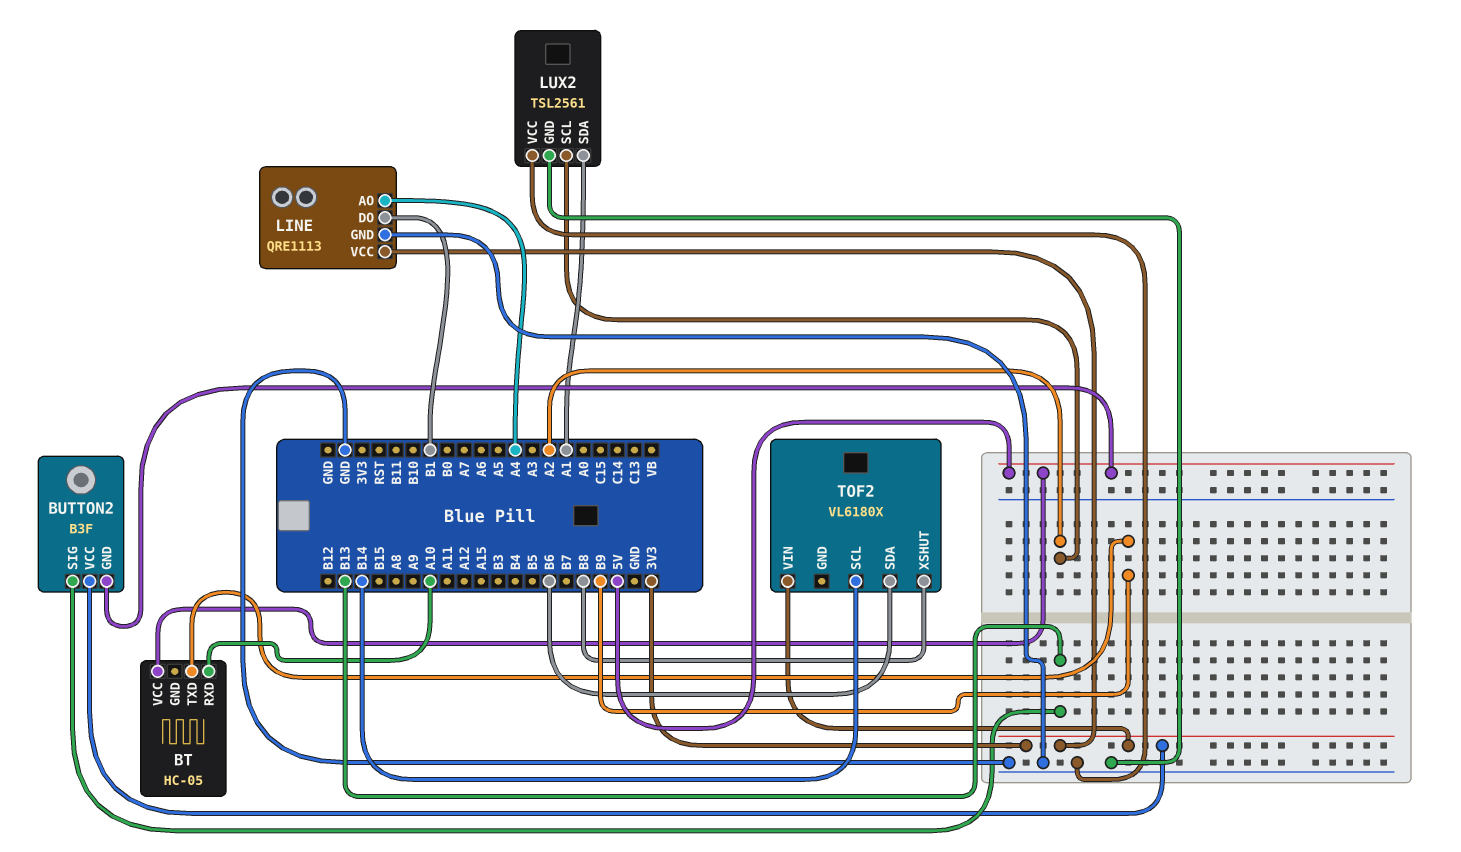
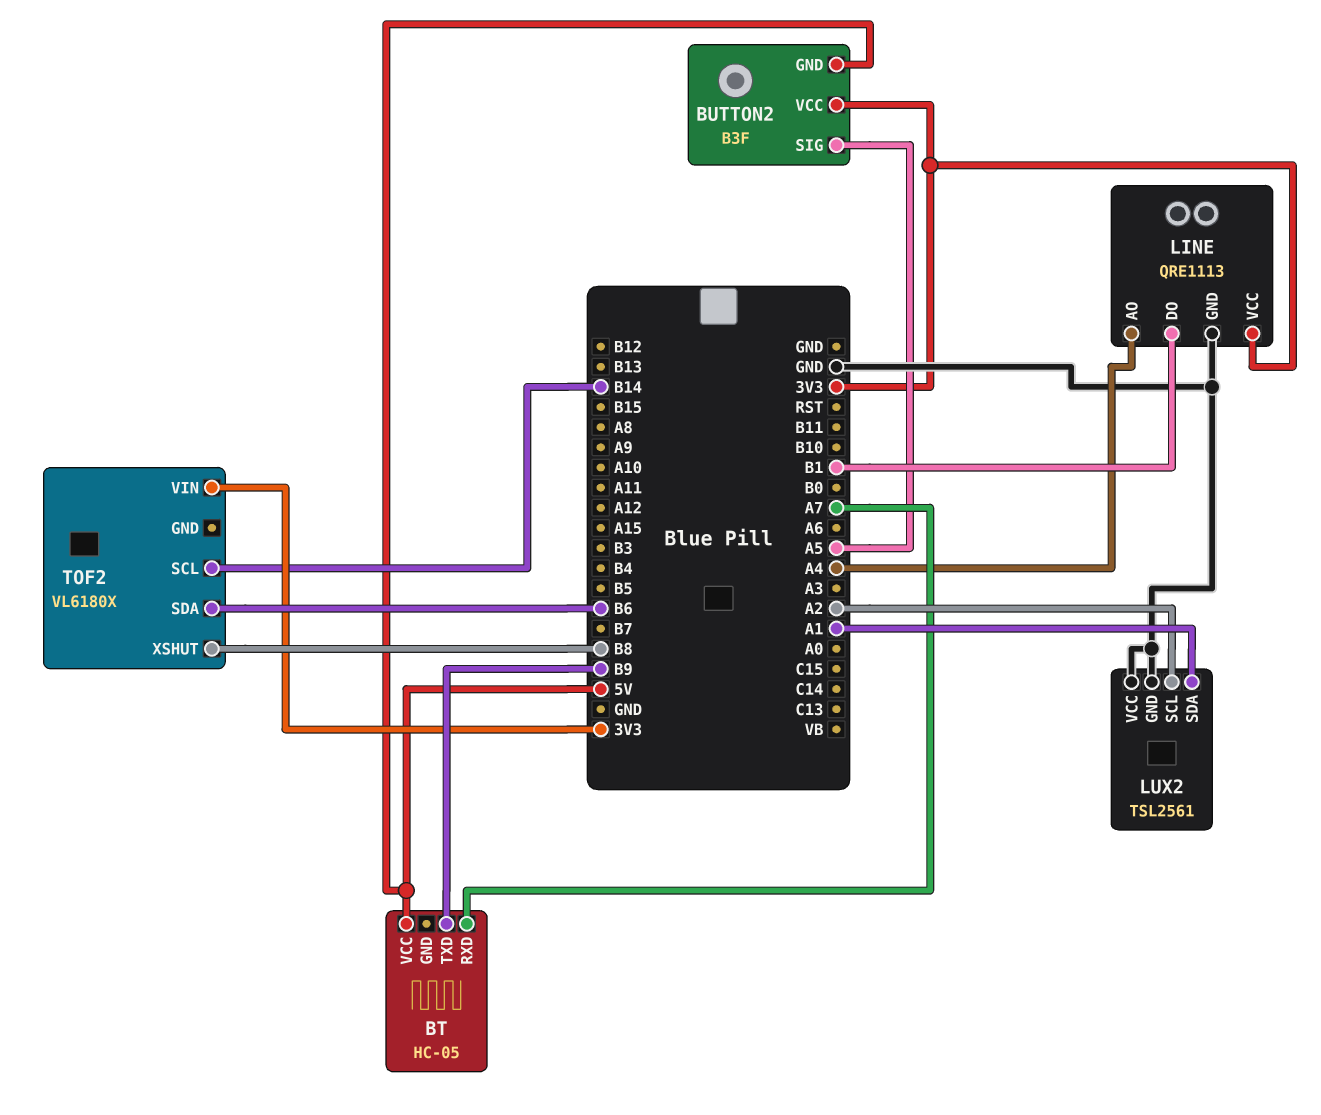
BT pin RXD: A10 -> A7
BUTTON2 pin SIG: B13 -> A5

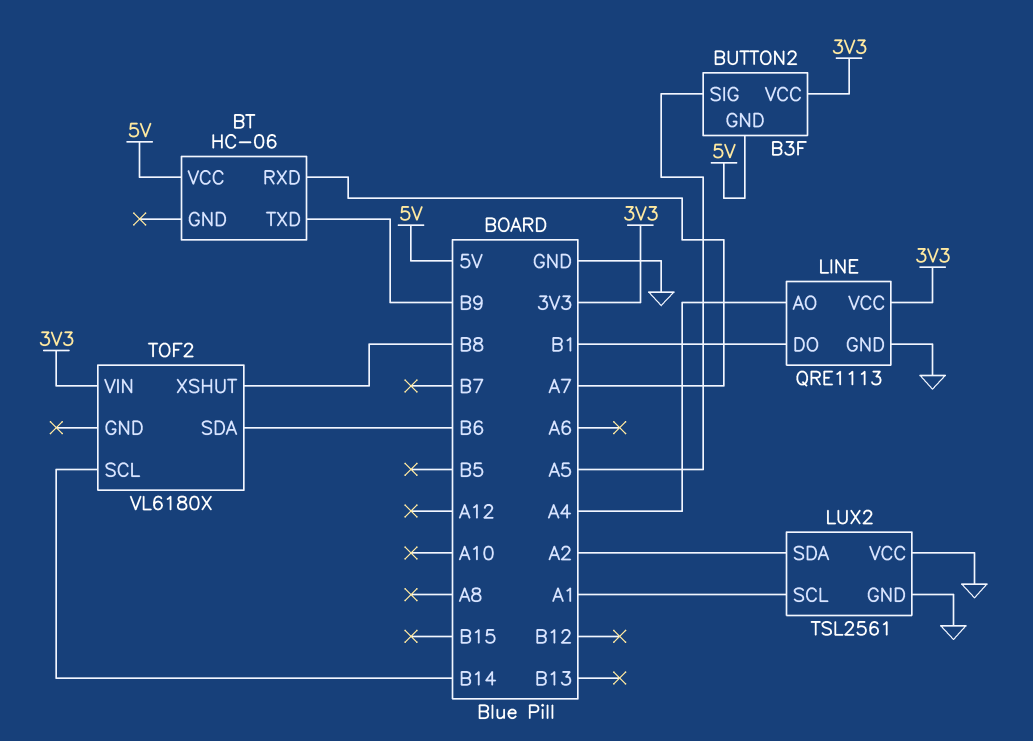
BT: HC-05 -> HC-06
LUX2 pin SCL: A2 -> A1
LUX2 pin SDA: A1 -> A2

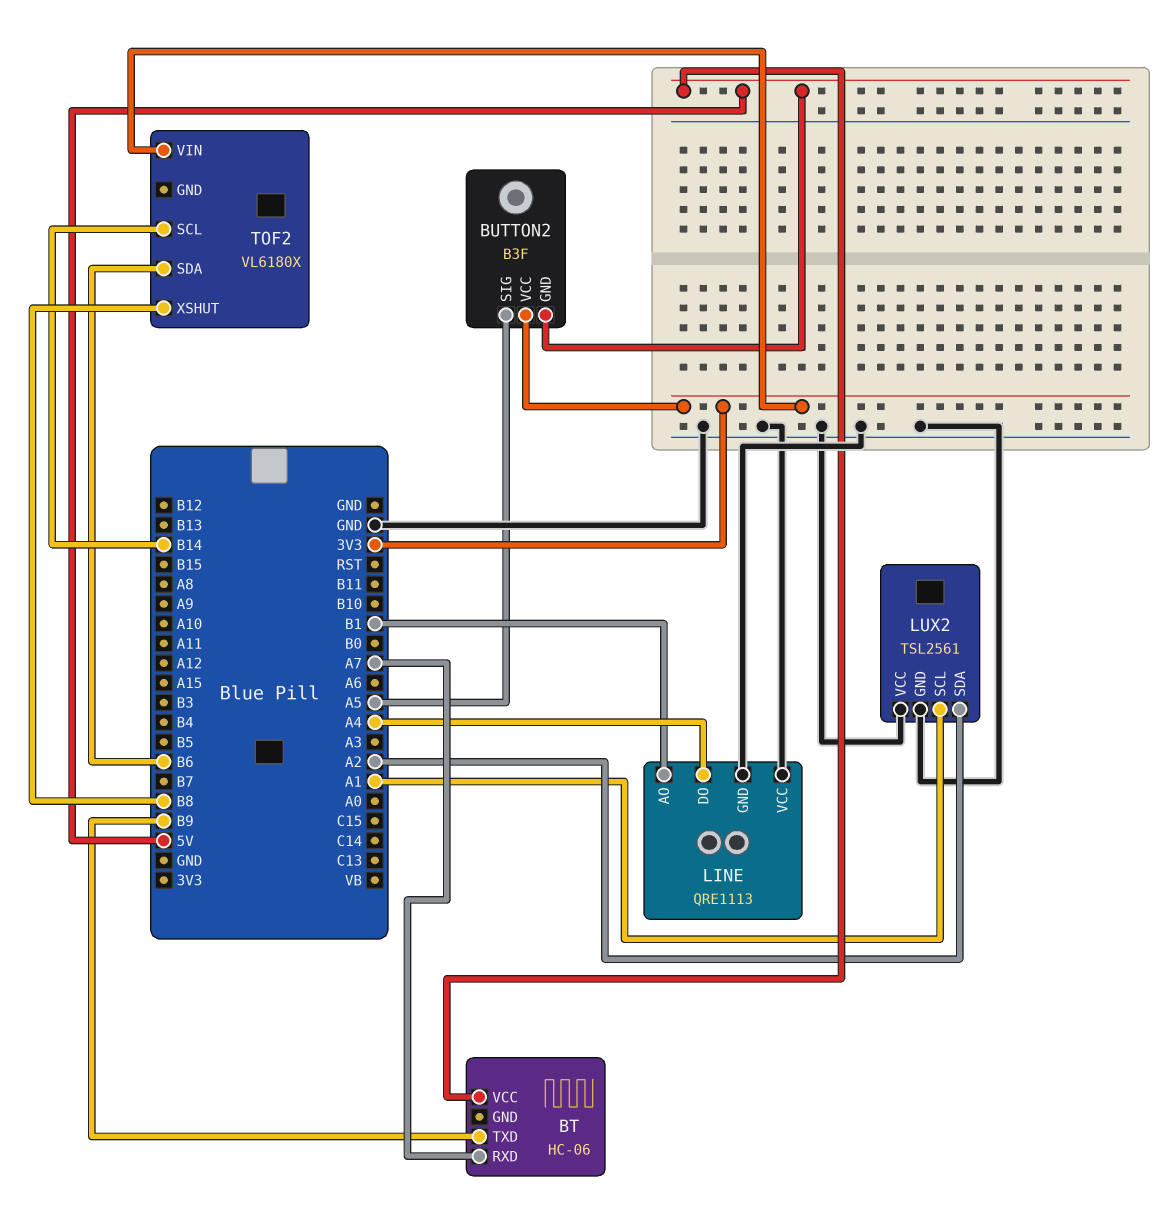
LINE pin AO: A4 -> B1
LINE pin DO: B1 -> A4
LINE pin VCC: 3V3 -> GND

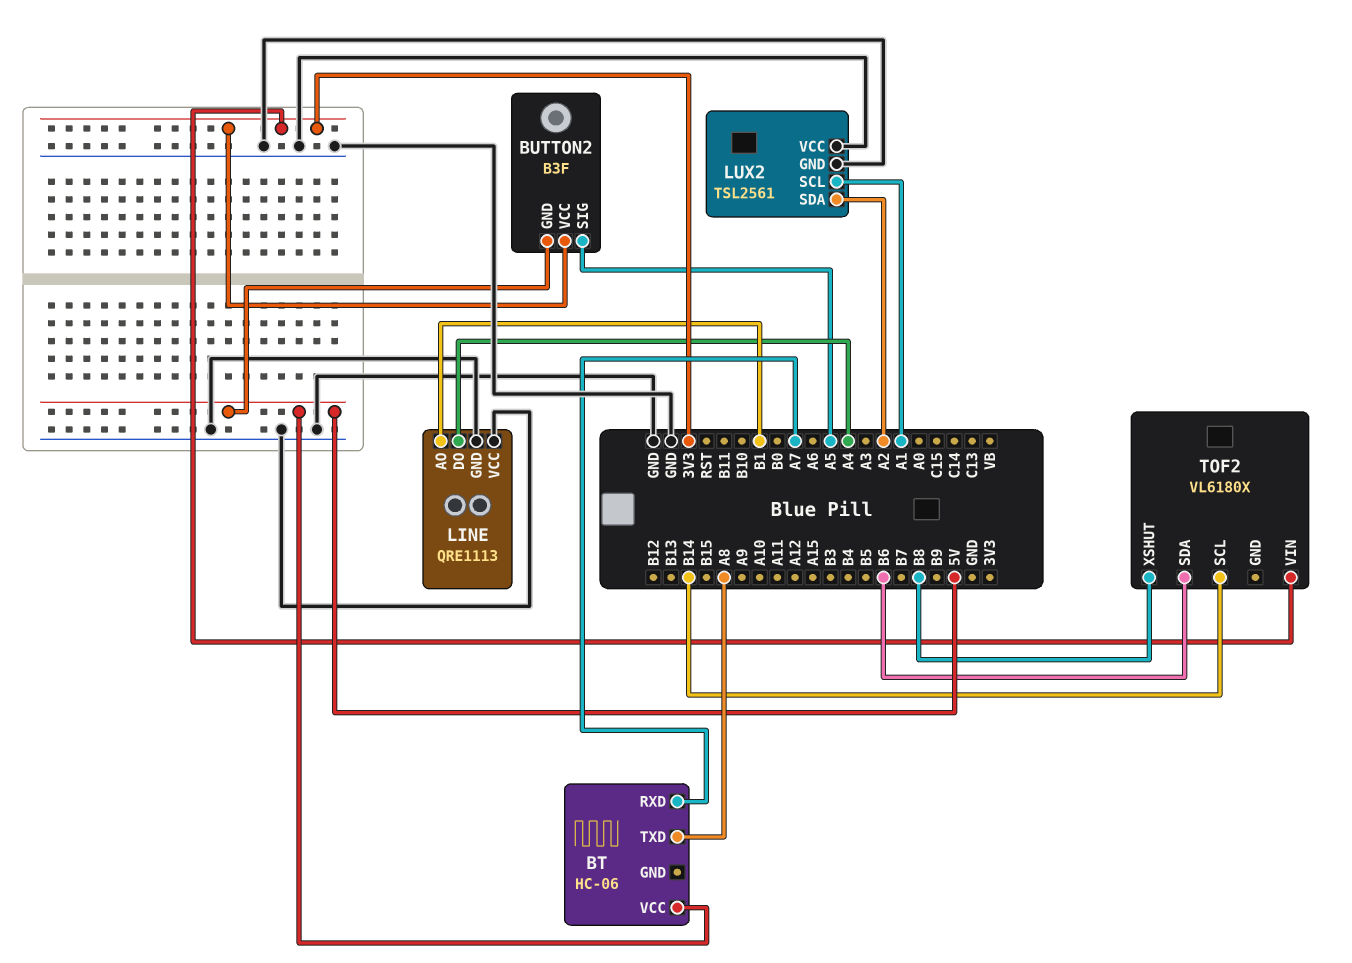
BT pin TXD: B9 -> A8

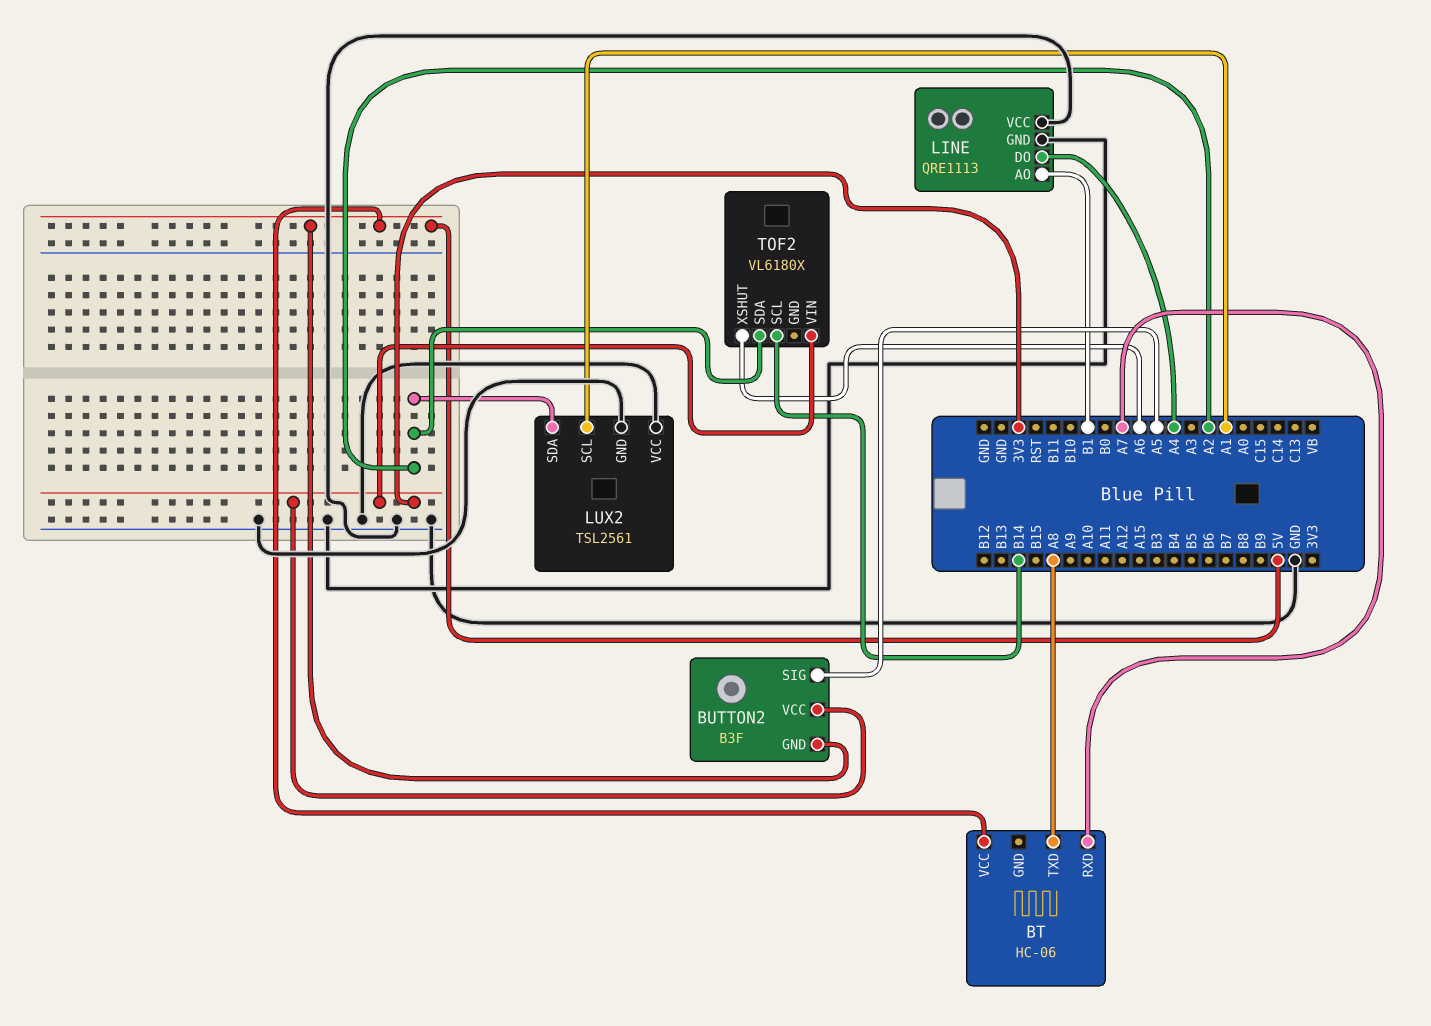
TOF2 pin SDA: B6 -> A2
TOF2 pin XSHUT: B8 -> A6

